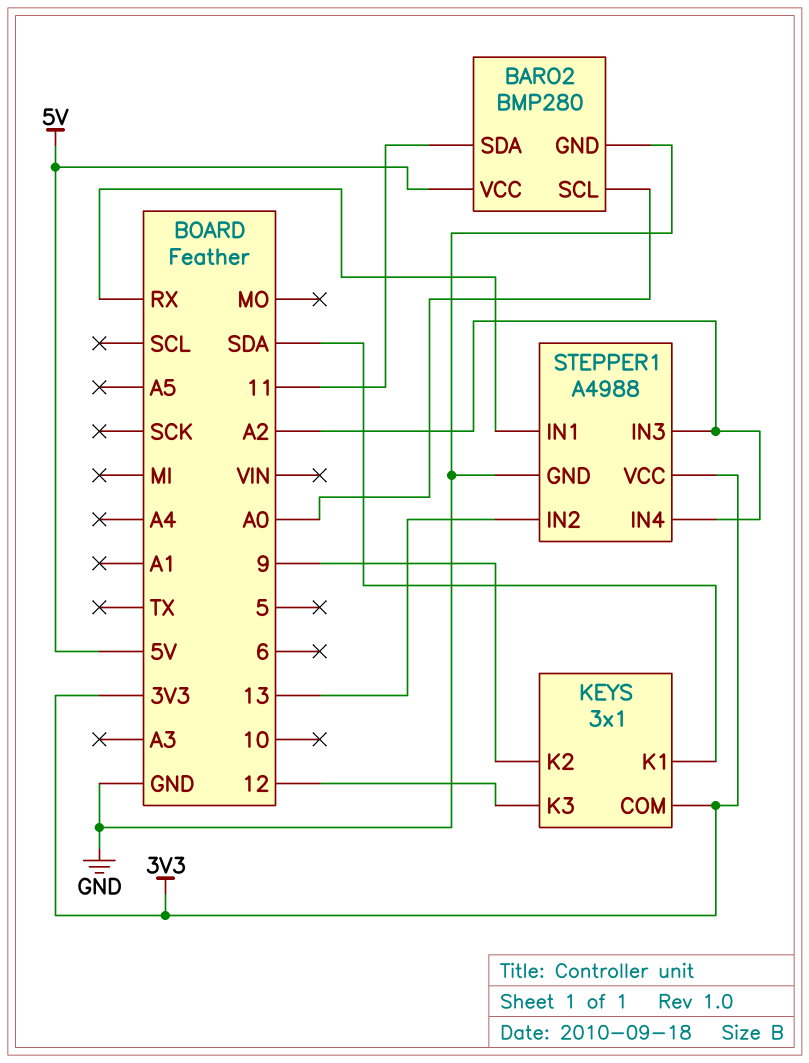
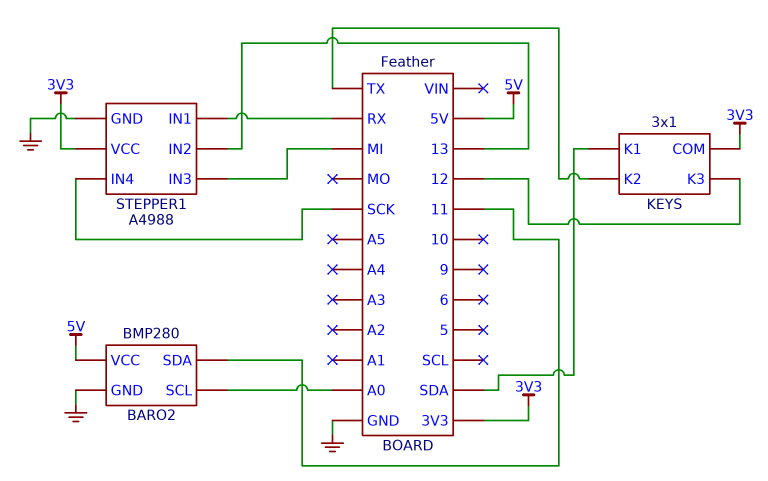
KEYS pin K2: 9 -> TX
STEPPER1 pin IN3: A2 -> MI
STEPPER1 pin IN4: A2 -> SCK

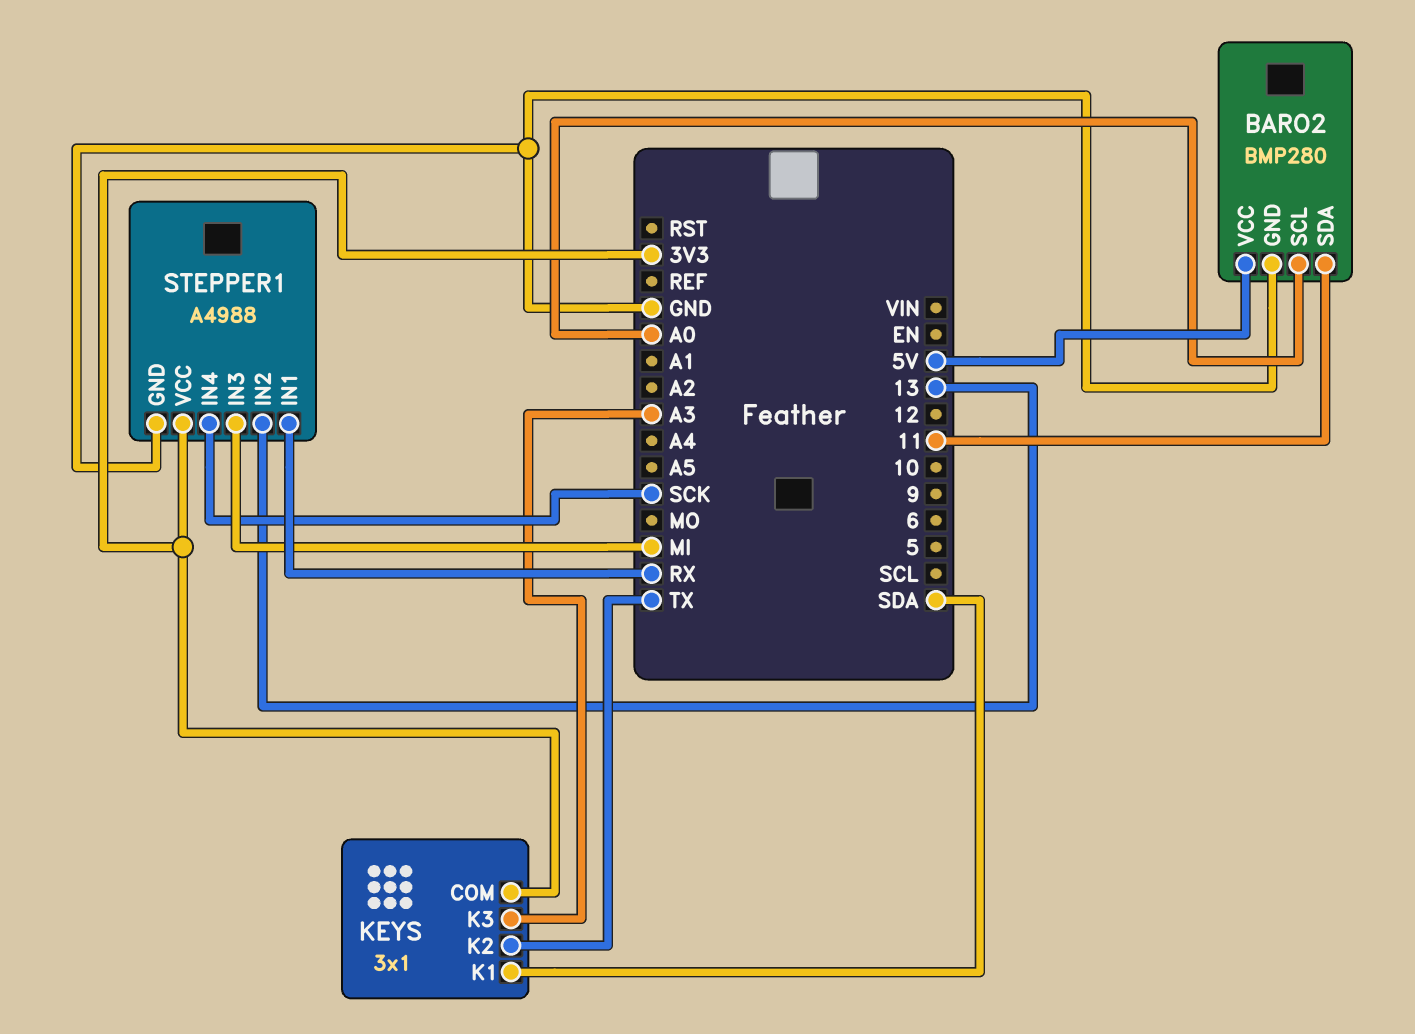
KEYS pin K3: 12 -> A3

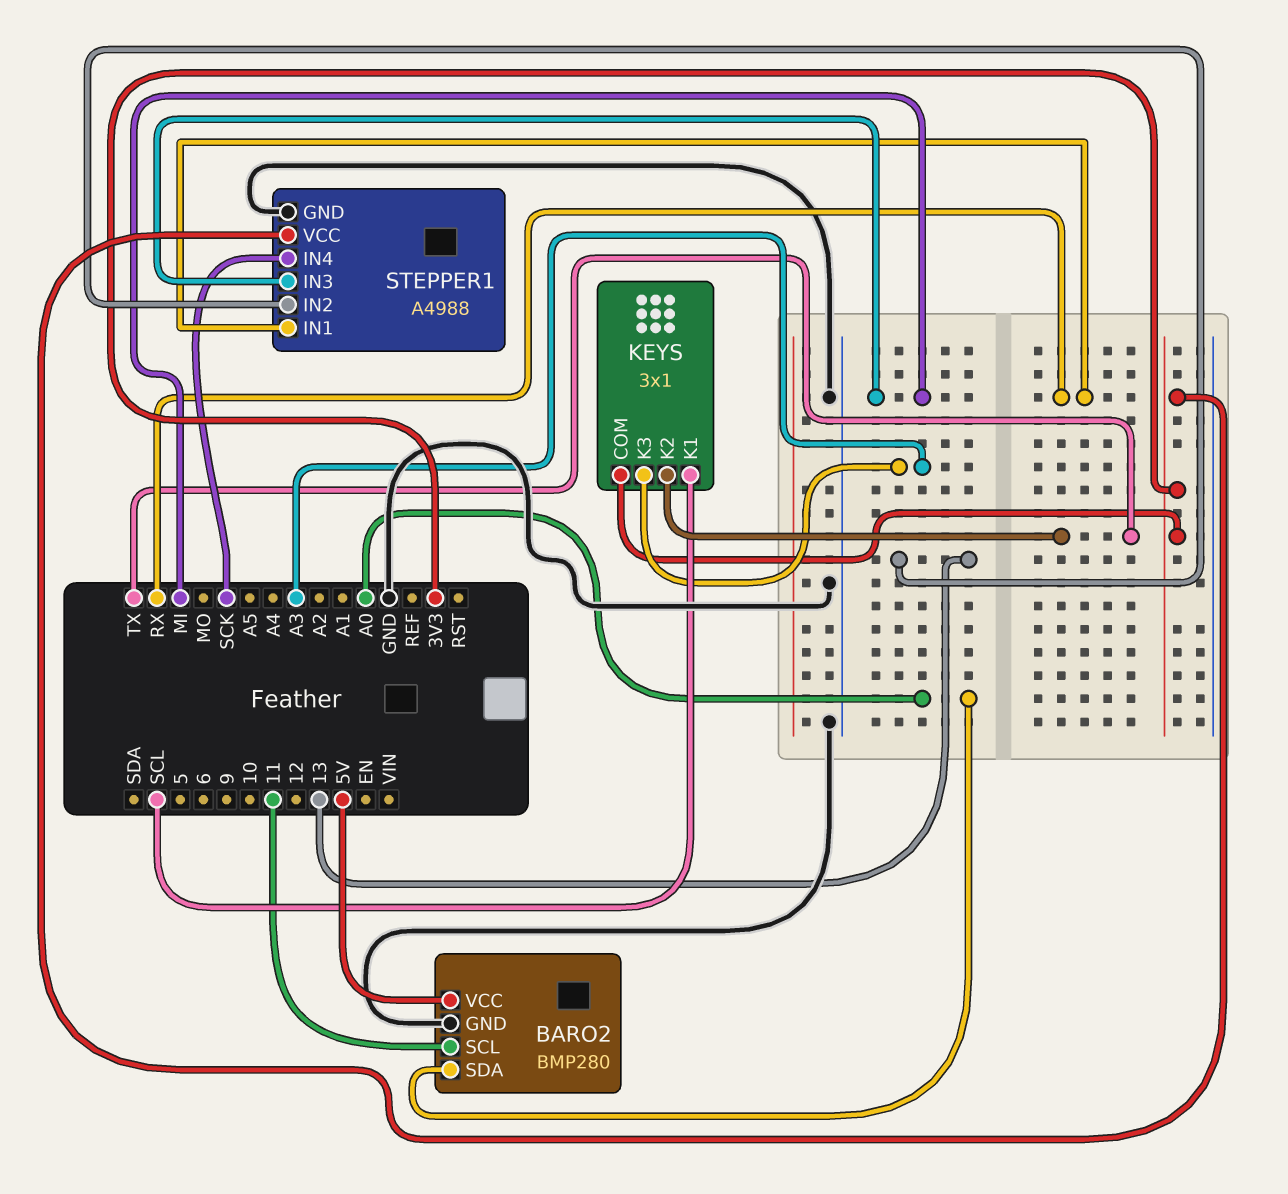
BARO2 pin SCL: A0 -> 11
BARO2 pin SDA: 11 -> A0
KEYS pin K1: SDA -> SCL

